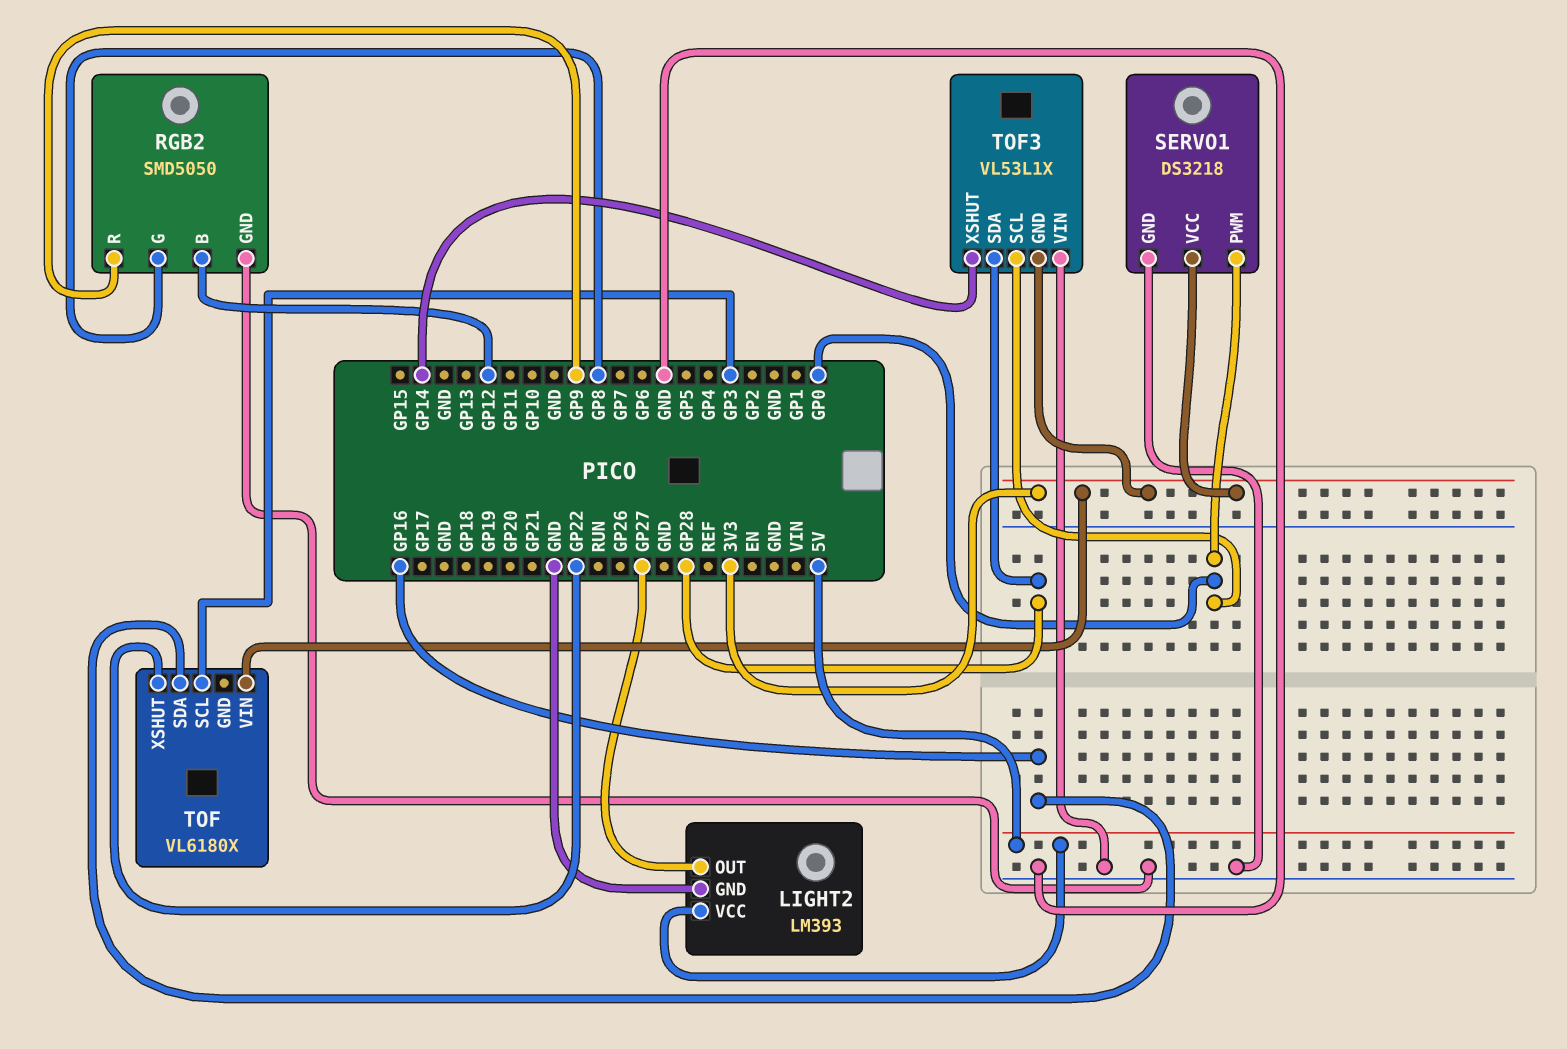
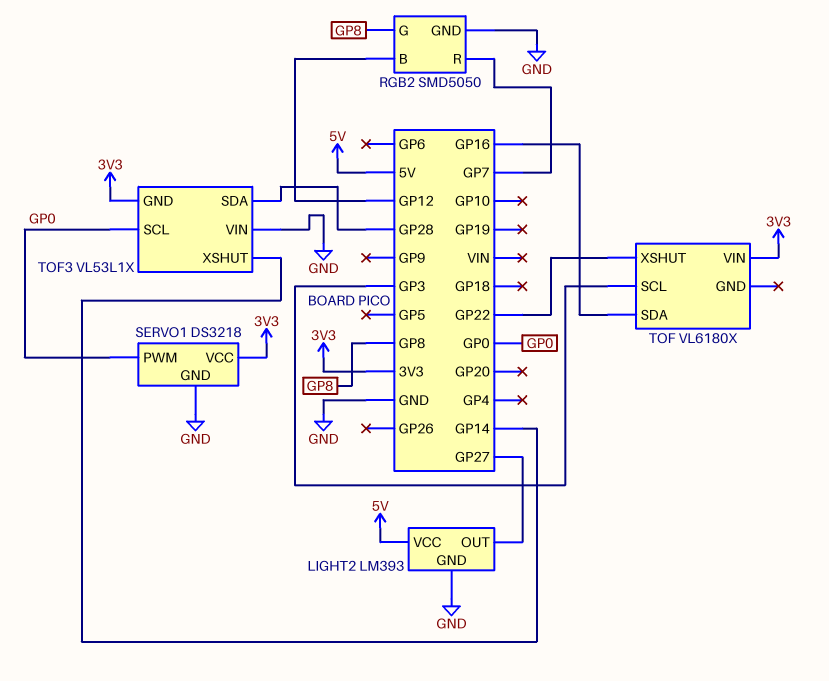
RGB2 pin R: GP9 -> GP7

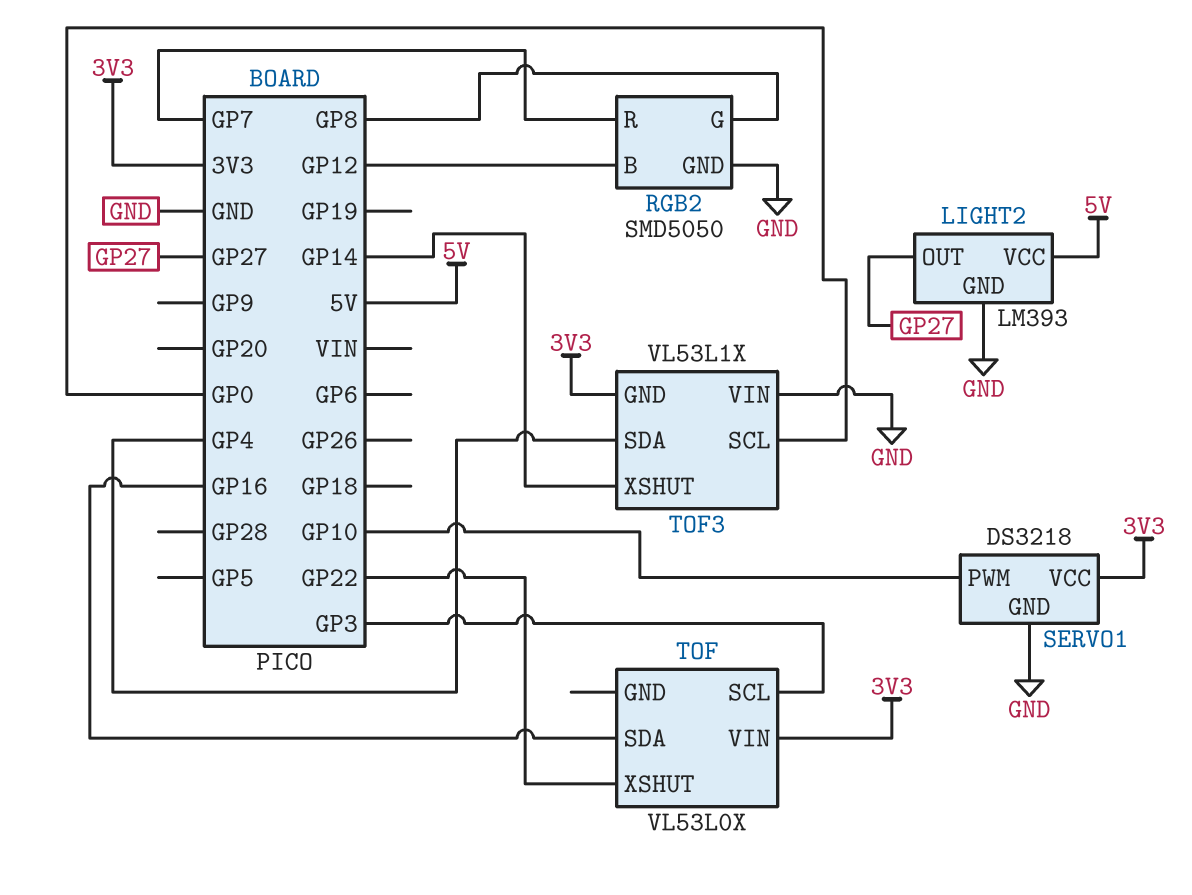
SERVO1 pin PWM: GP0 -> GP10
TOF: VL6180X -> VL53L0X
TOF3 pin SDA: GP28 -> GP4

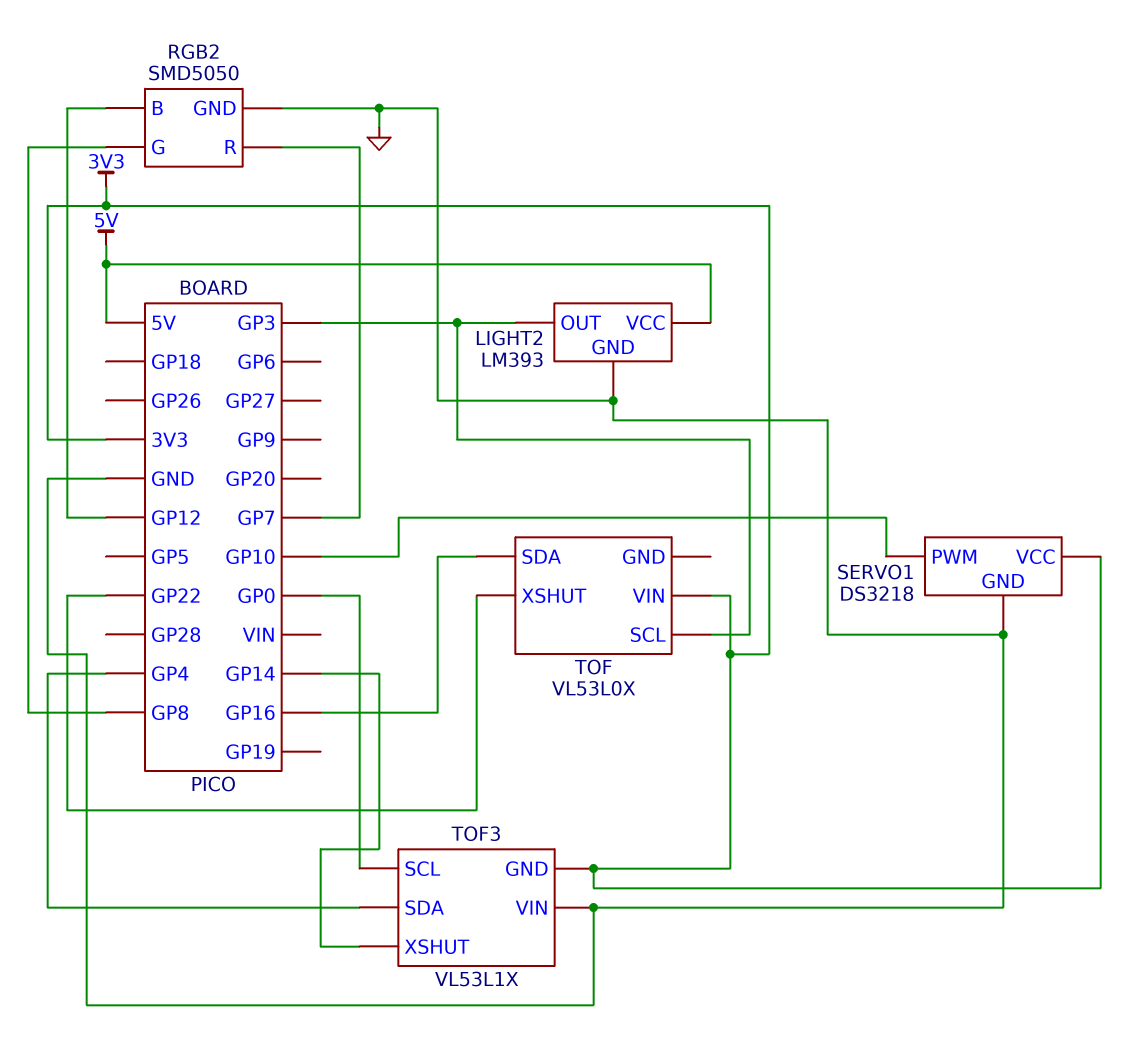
LIGHT2 pin OUT: GP27 -> GP3

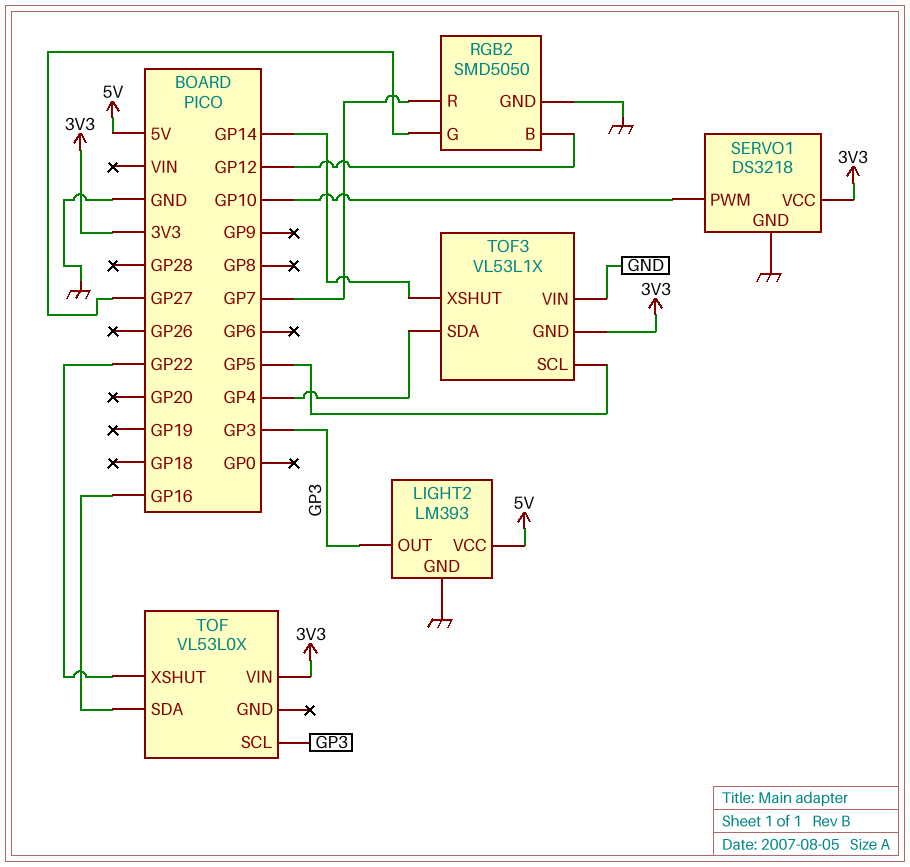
RGB2 pin G: GP8 -> GP27
TOF3 pin SCL: GP0 -> GP5

